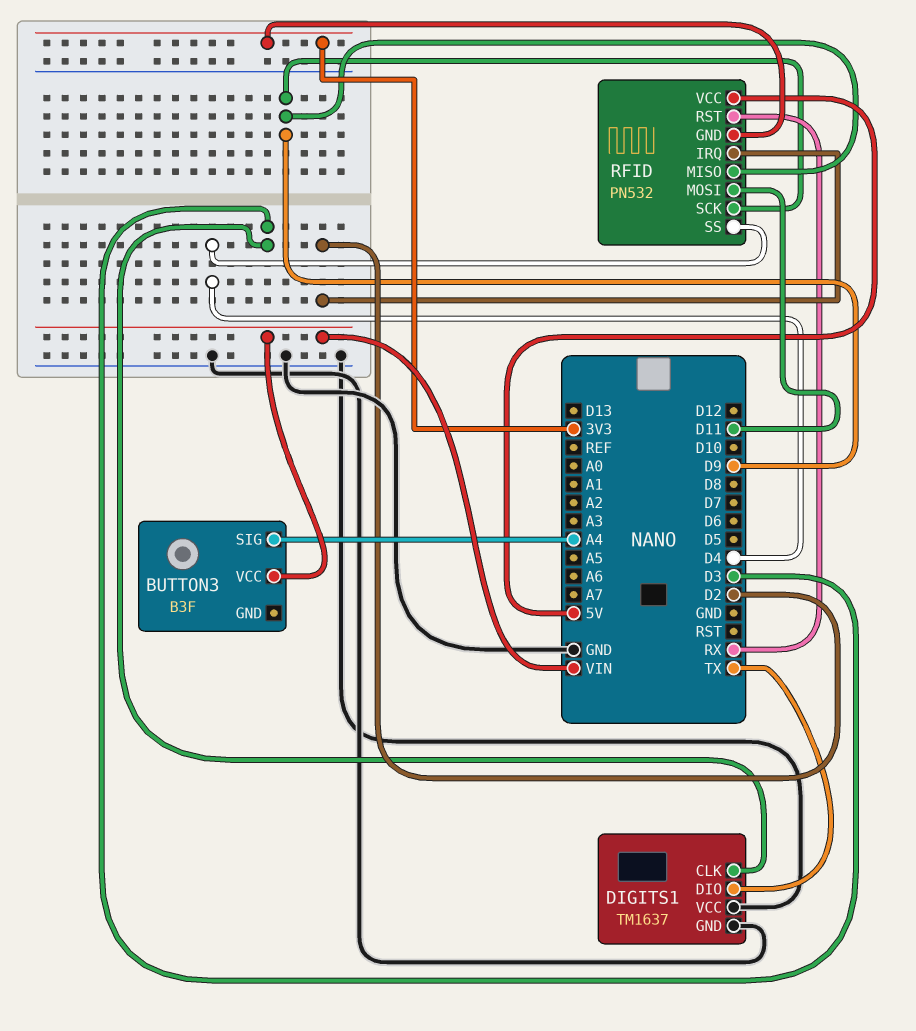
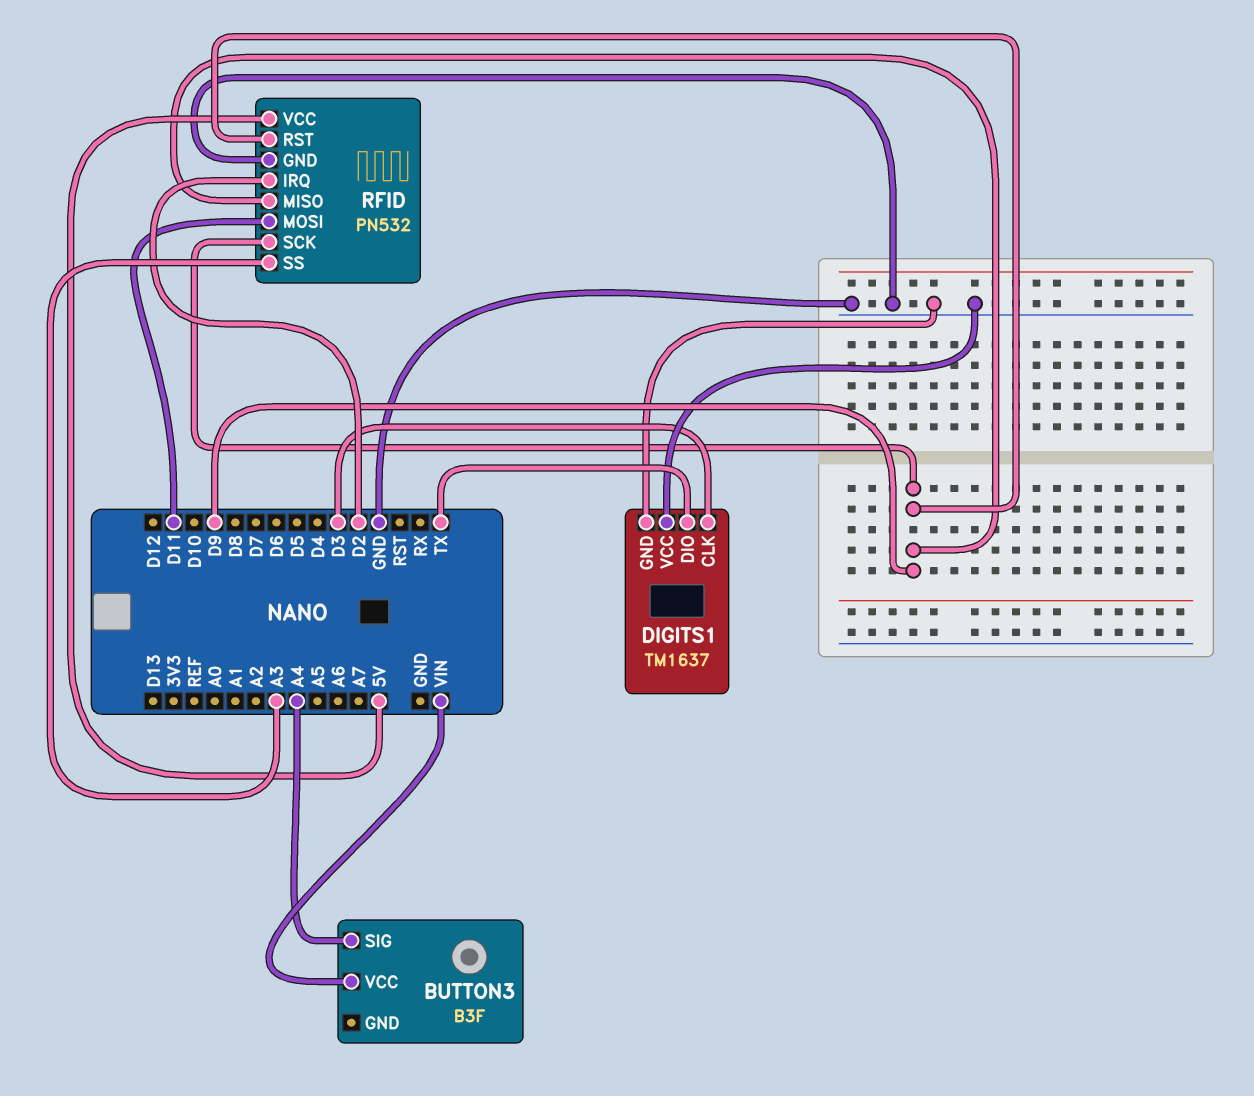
RFID pin GND: 3V3 -> GND
RFID pin RST: RX -> D9
RFID pin SS: D4 -> A3

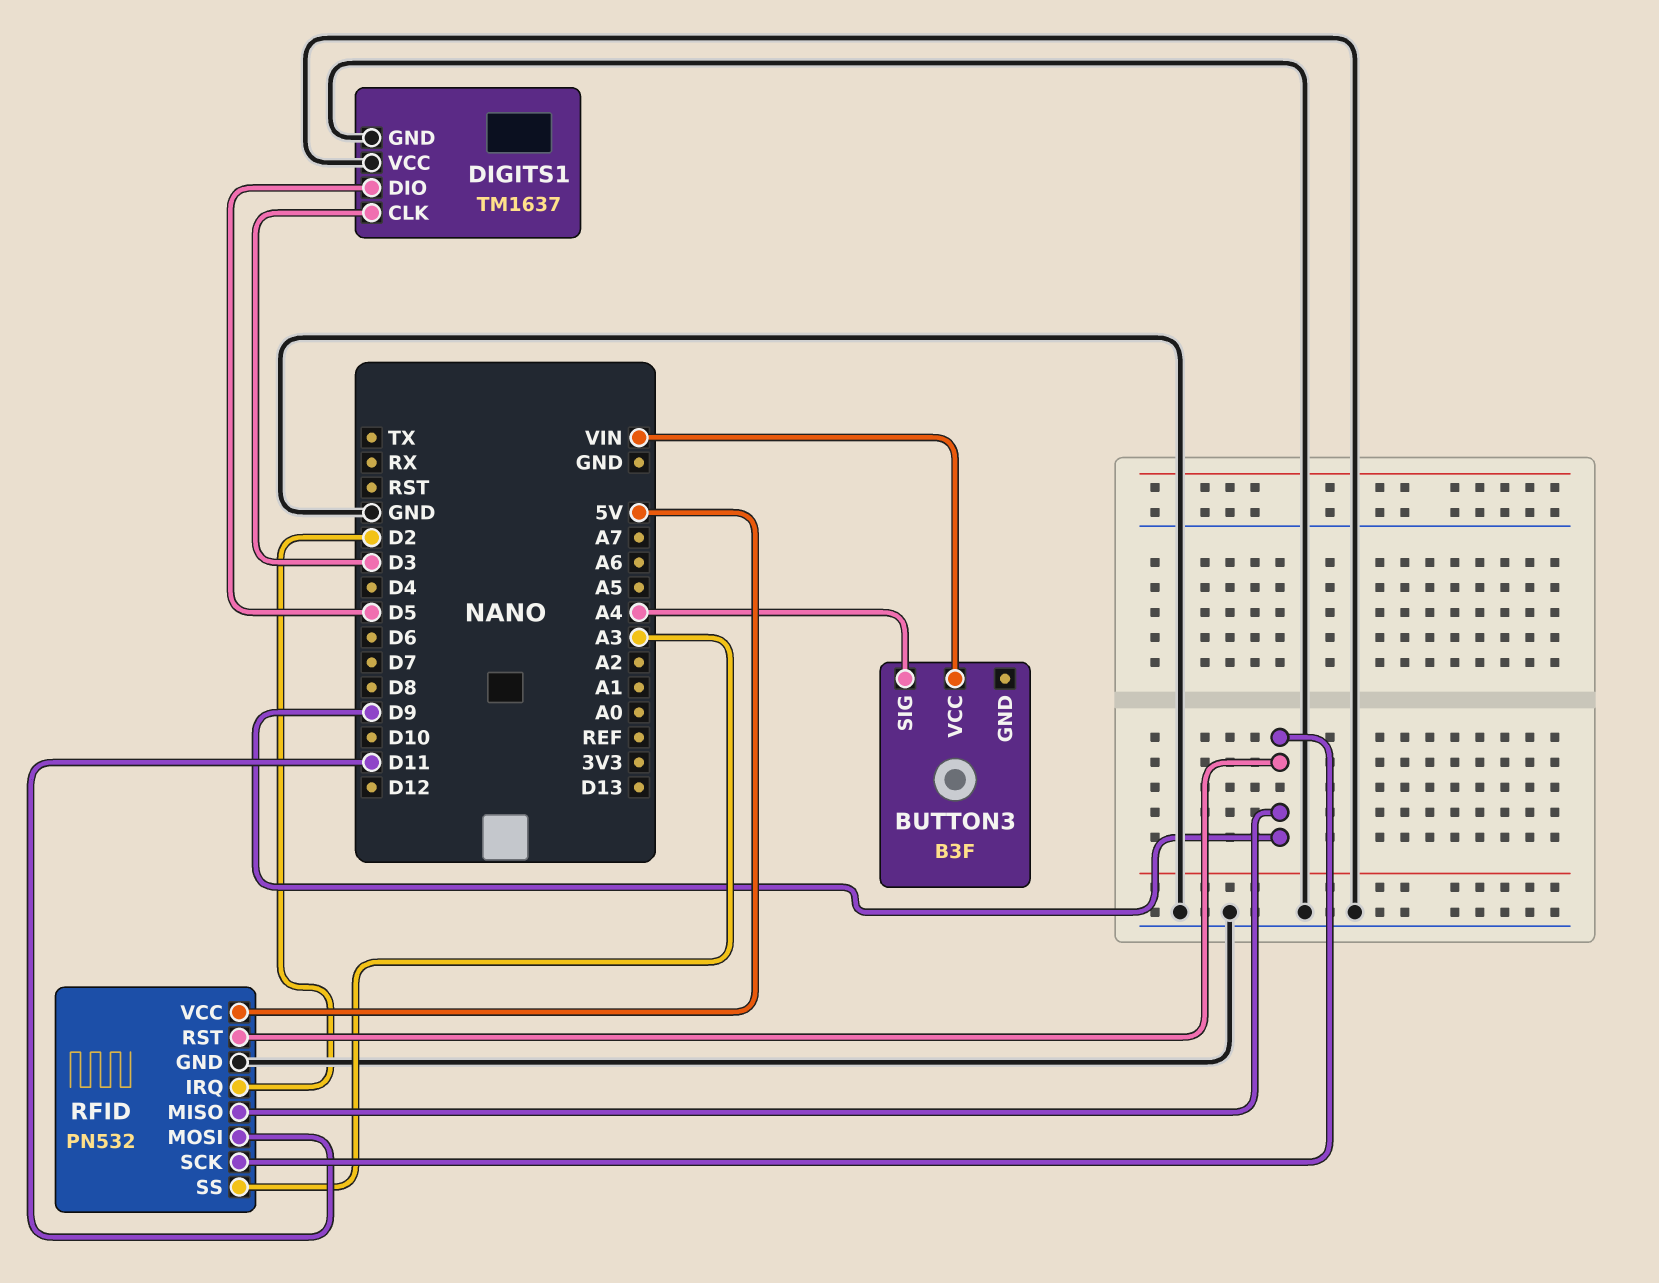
DIGITS1 pin DIO: TX -> D5

